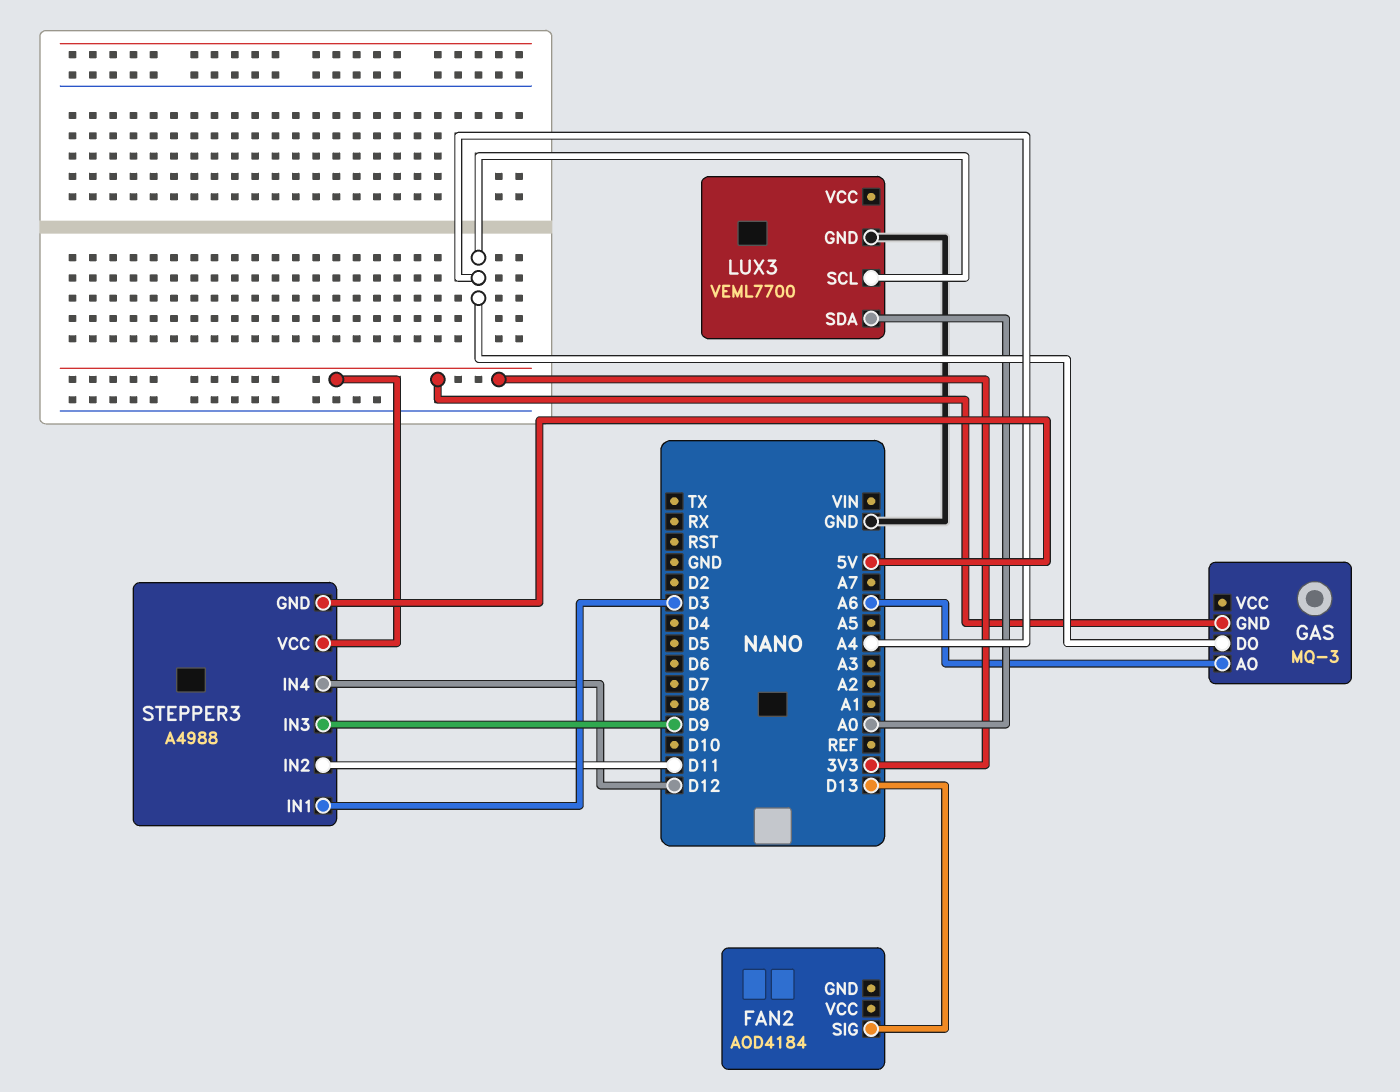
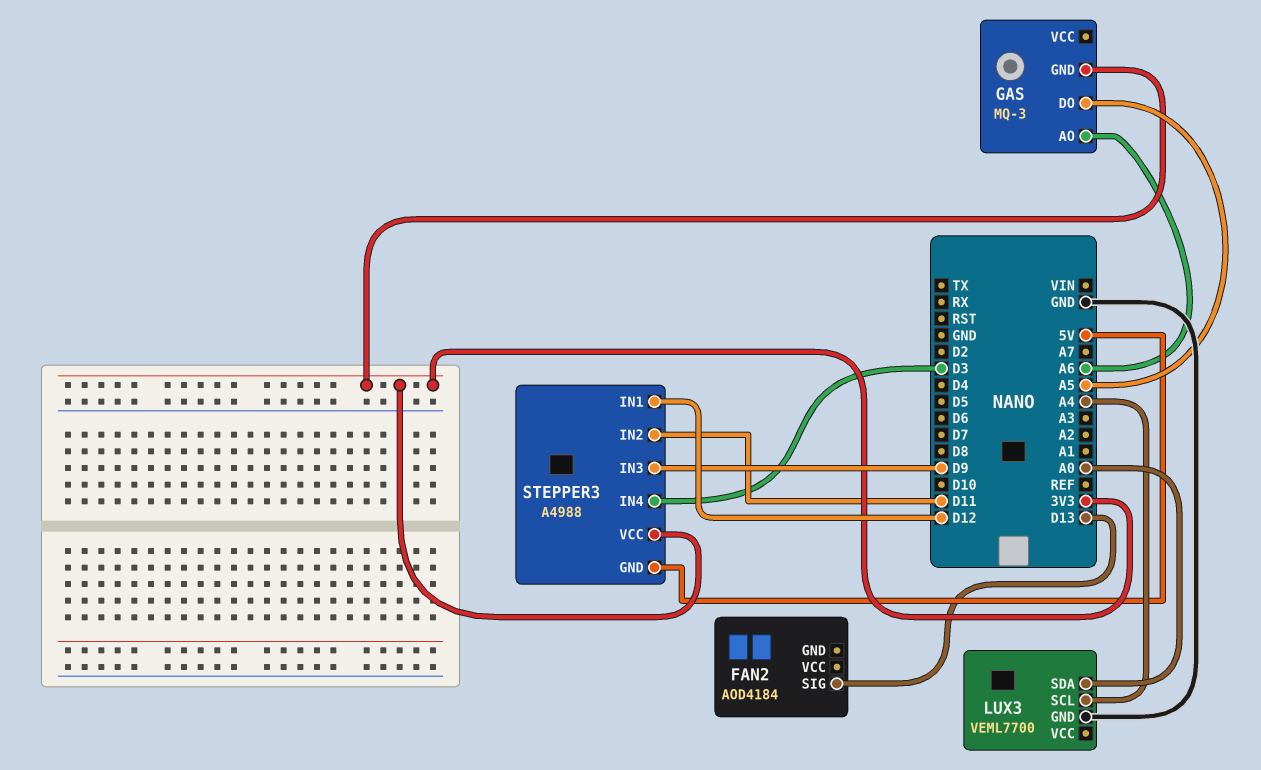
GAS pin DO: A4 -> A5
STEPPER3 pin IN1: D3 -> D12
STEPPER3 pin IN4: D12 -> D3

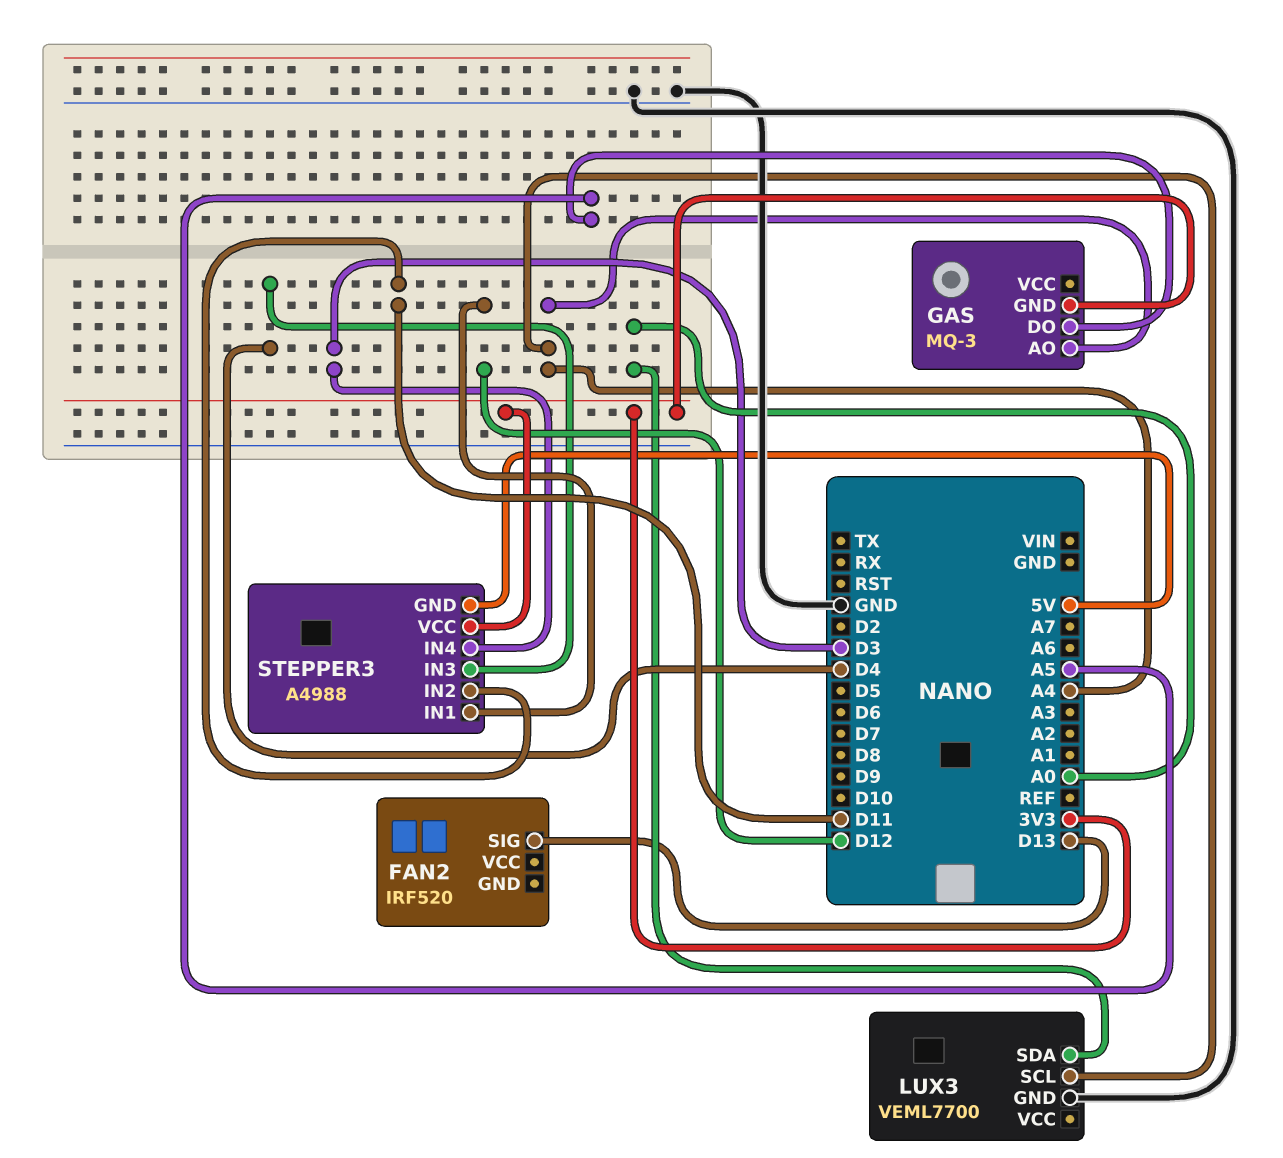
FAN2: AOD4184 -> IRF520
GAS pin AO: A6 -> A4
STEPPER3 pin IN3: D9 -> D4

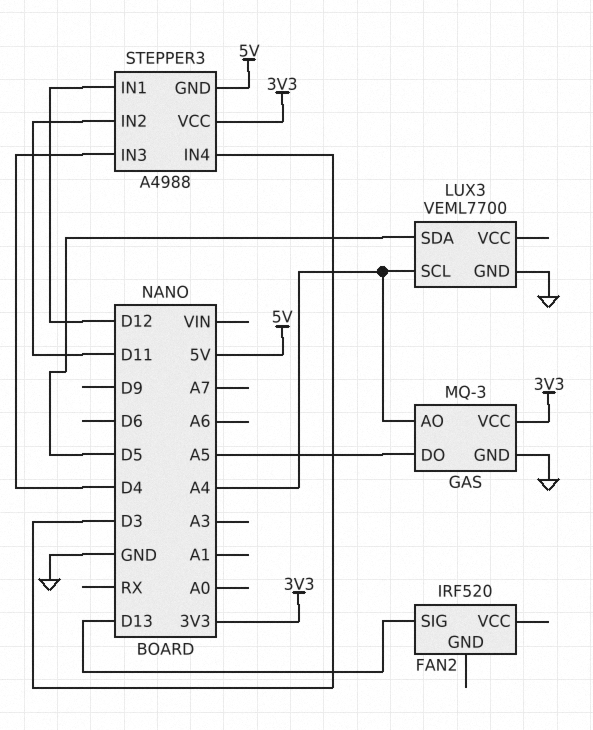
GAS pin GND: 3V3 -> GND
GAS pin VCC: none -> 3V3
LUX3 pin SDA: A0 -> D5

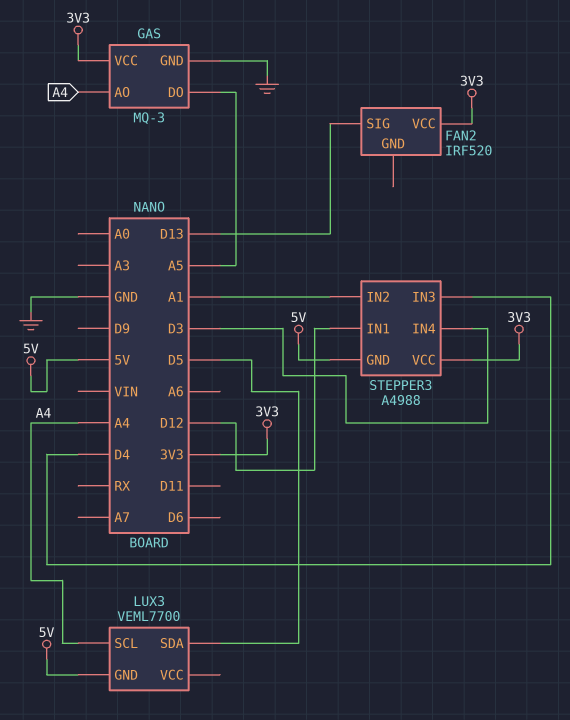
FAN2 pin VCC: none -> 3V3
LUX3 pin GND: GND -> 5V
STEPPER3 pin IN2: D11 -> A1

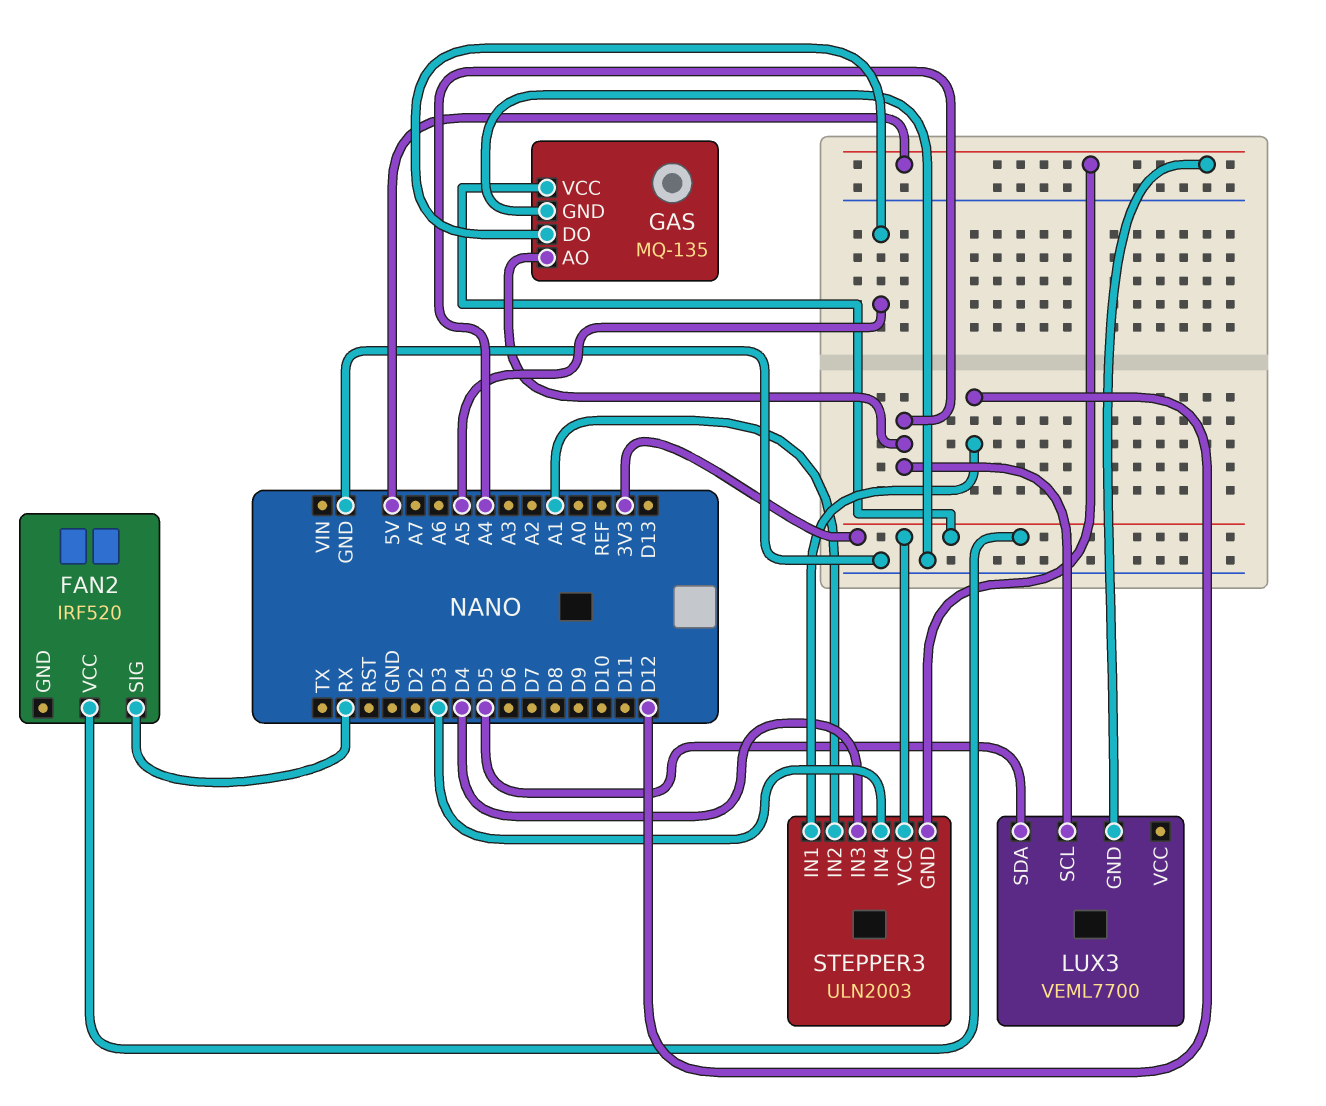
FAN2 pin SIG: D13 -> RX
GAS: MQ-3 -> MQ-135
STEPPER3: A4988 -> ULN2003

